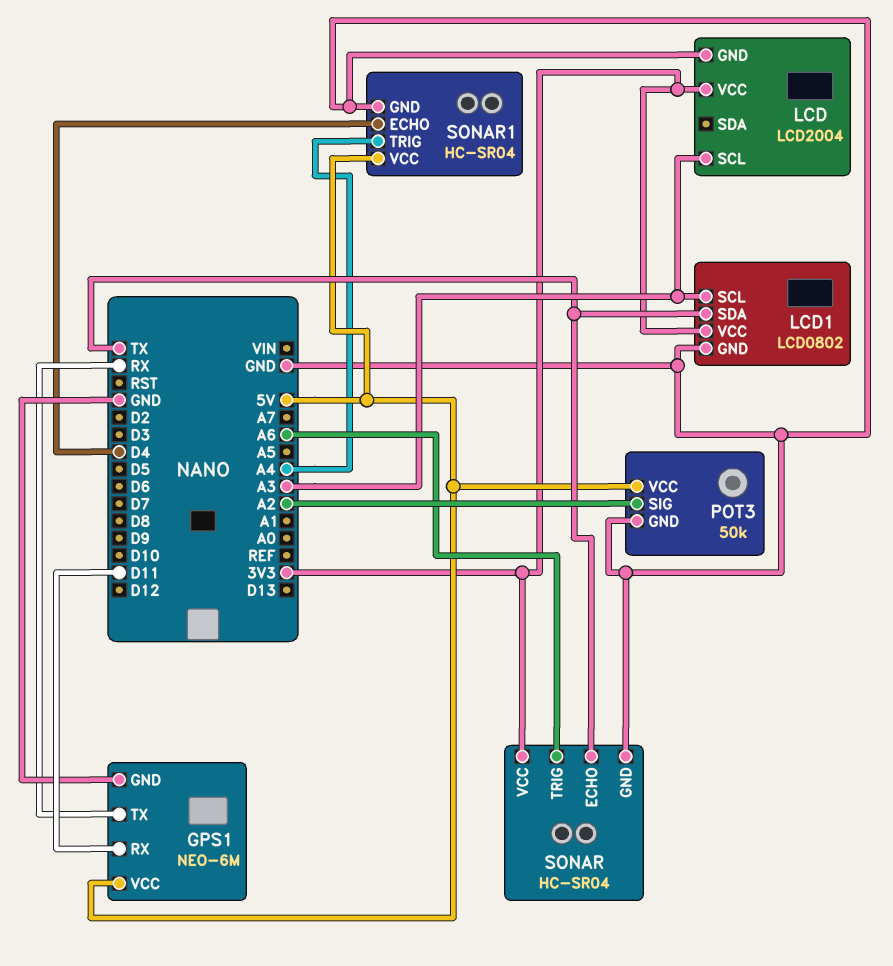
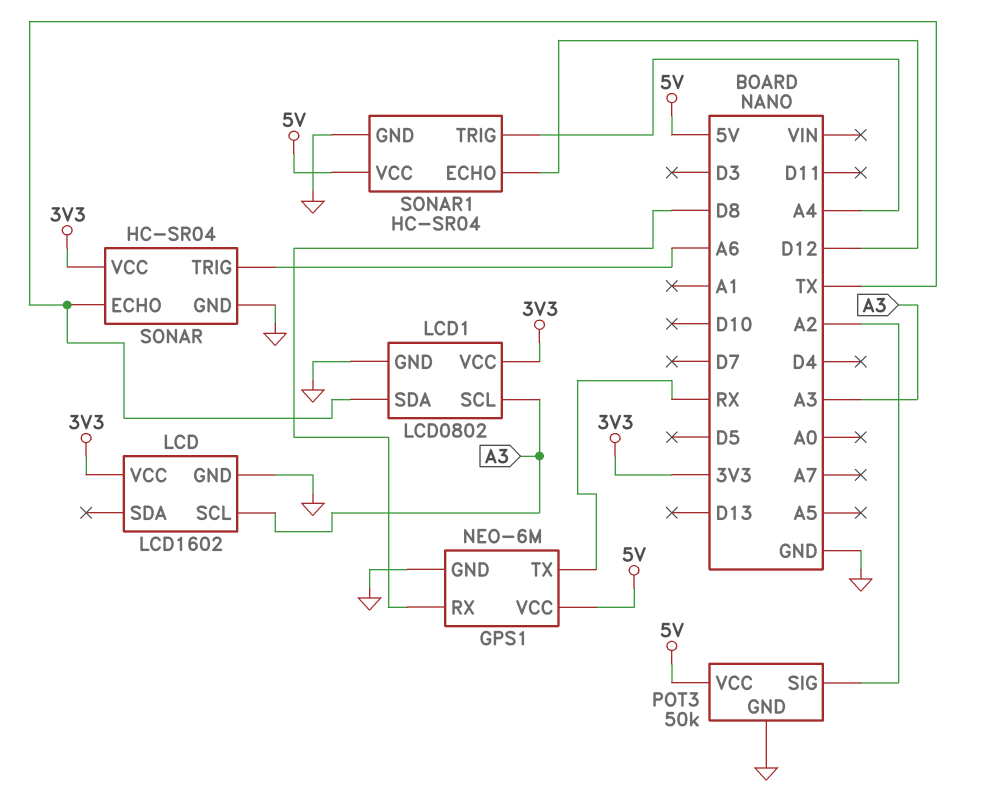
GPS1 pin RX: D11 -> D8
LCD: LCD2004 -> LCD1602
SONAR1 pin ECHO: D4 -> D12

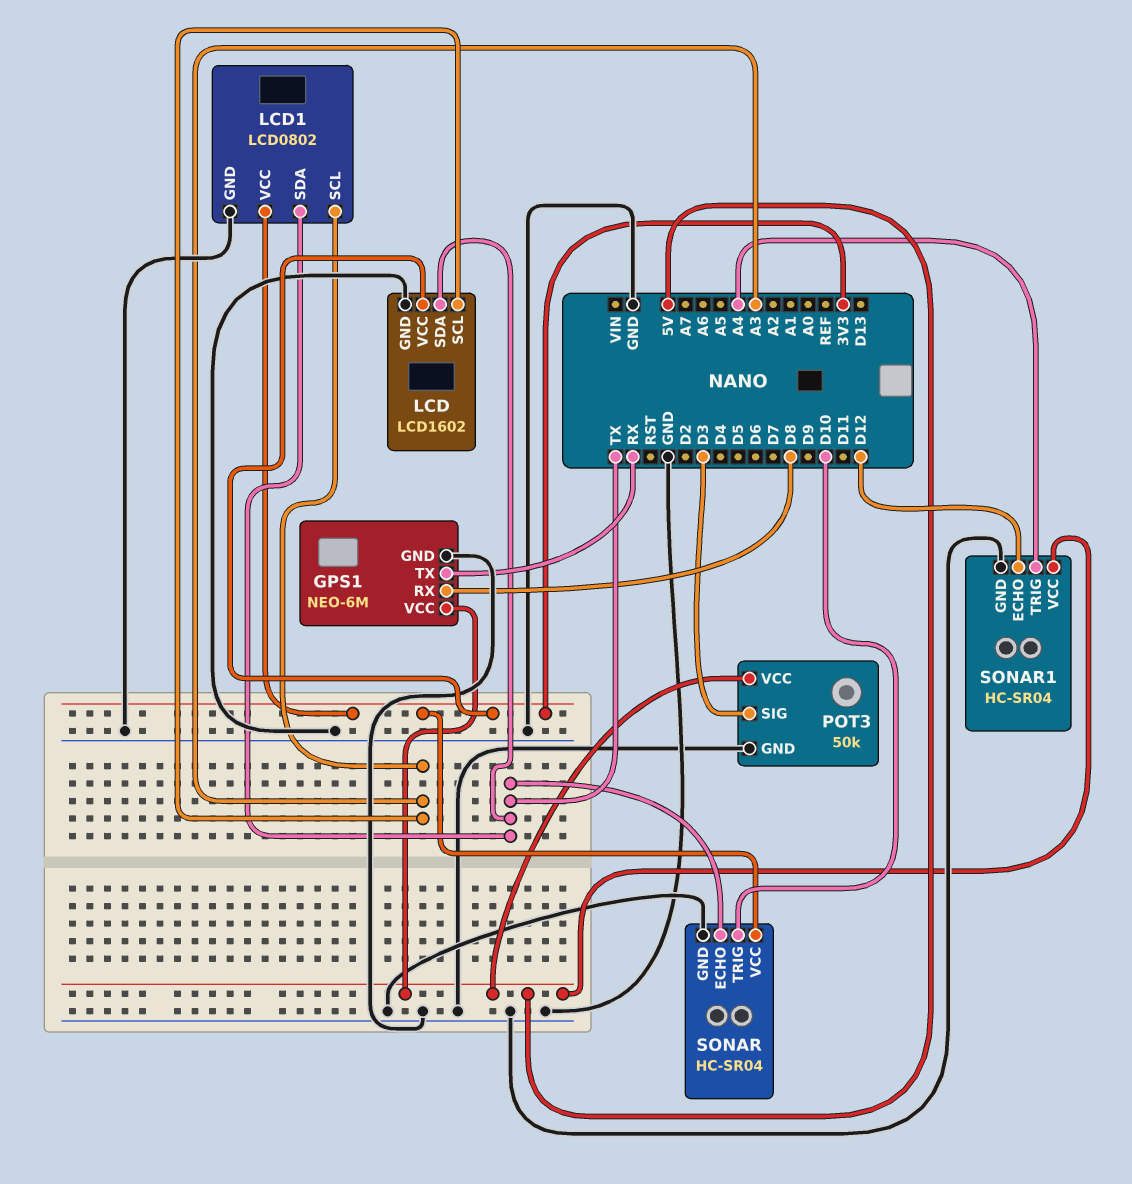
LCD pin SDA: none -> TX
POT3 pin SIG: A2 -> D3
SONAR pin TRIG: A6 -> D10

